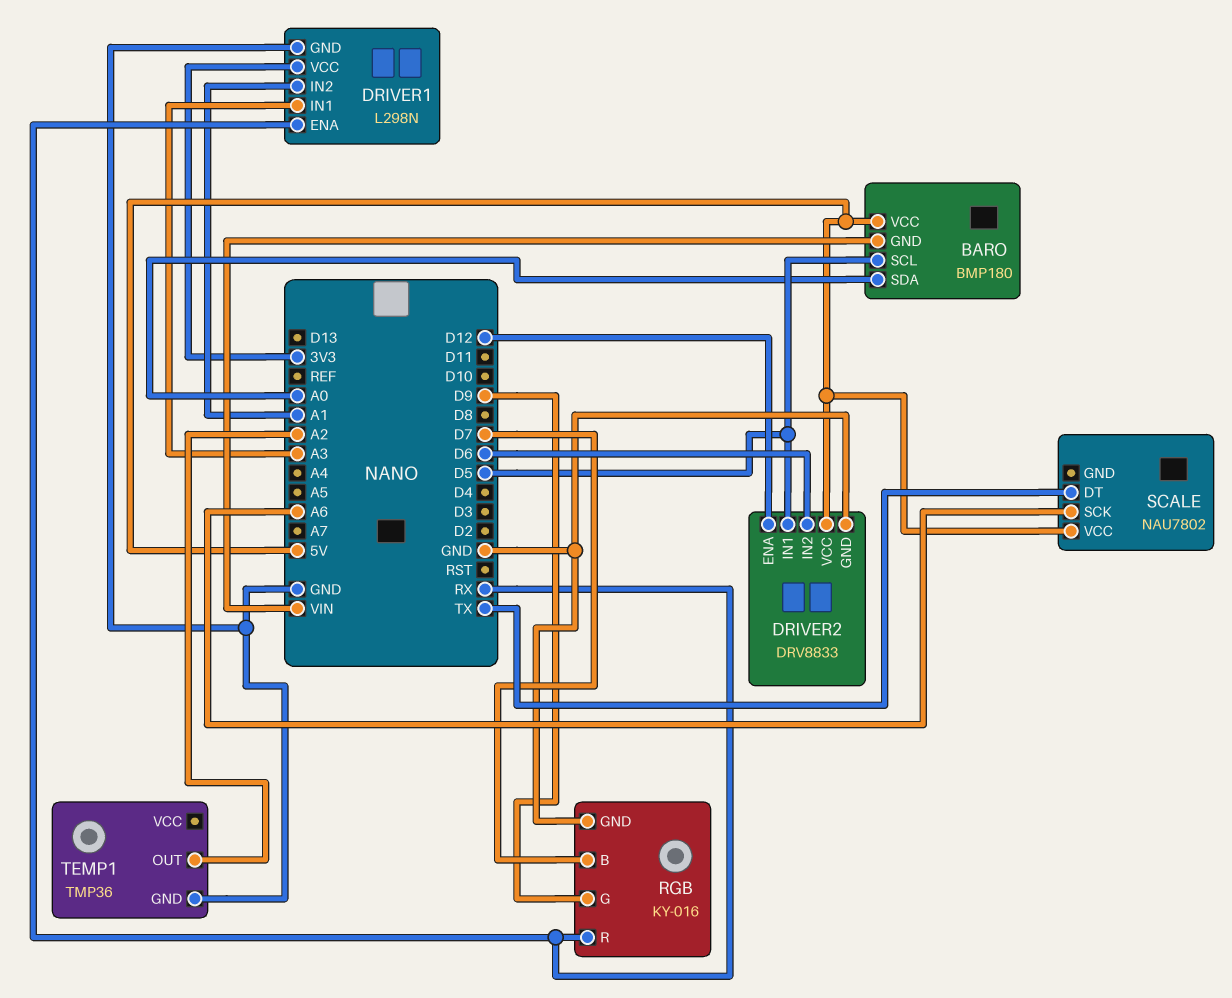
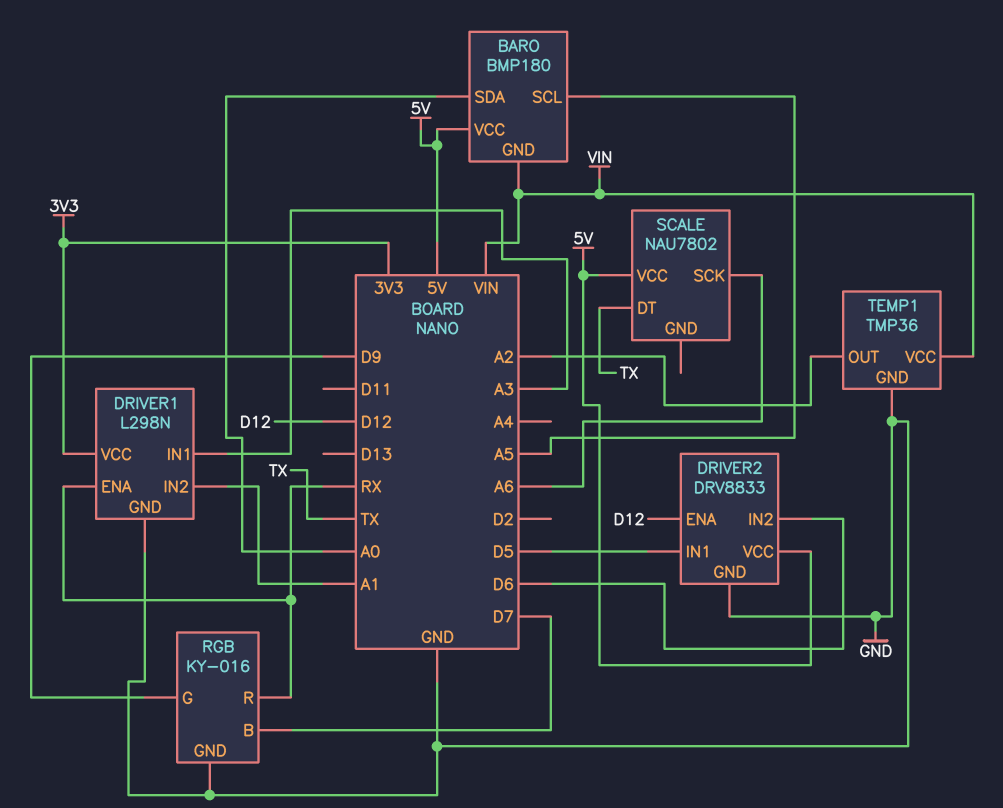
BARO pin SCL: D5 -> A5
TEMP1 pin VCC: none -> VIN

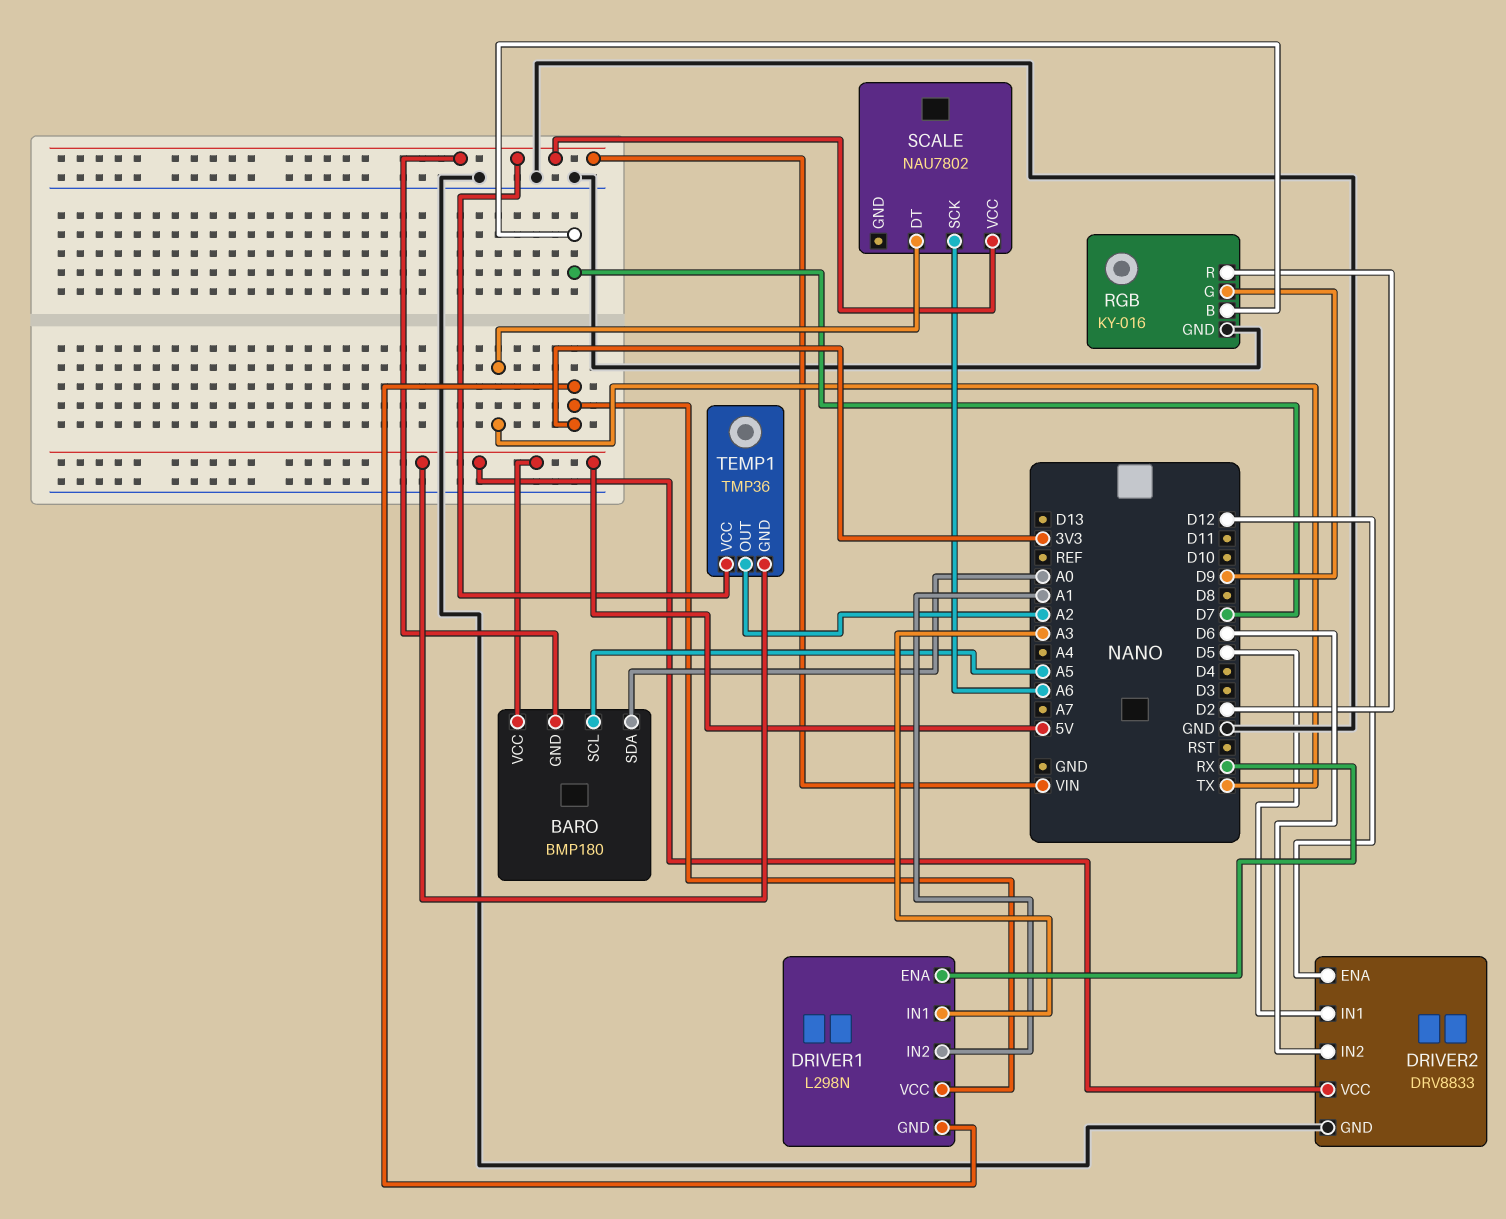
DRIVER1 pin GND: GND -> 3V3
RGB pin R: RX -> D2
SCALE pin VCC: 5V -> VIN
TEMP1 pin GND: GND -> 5V

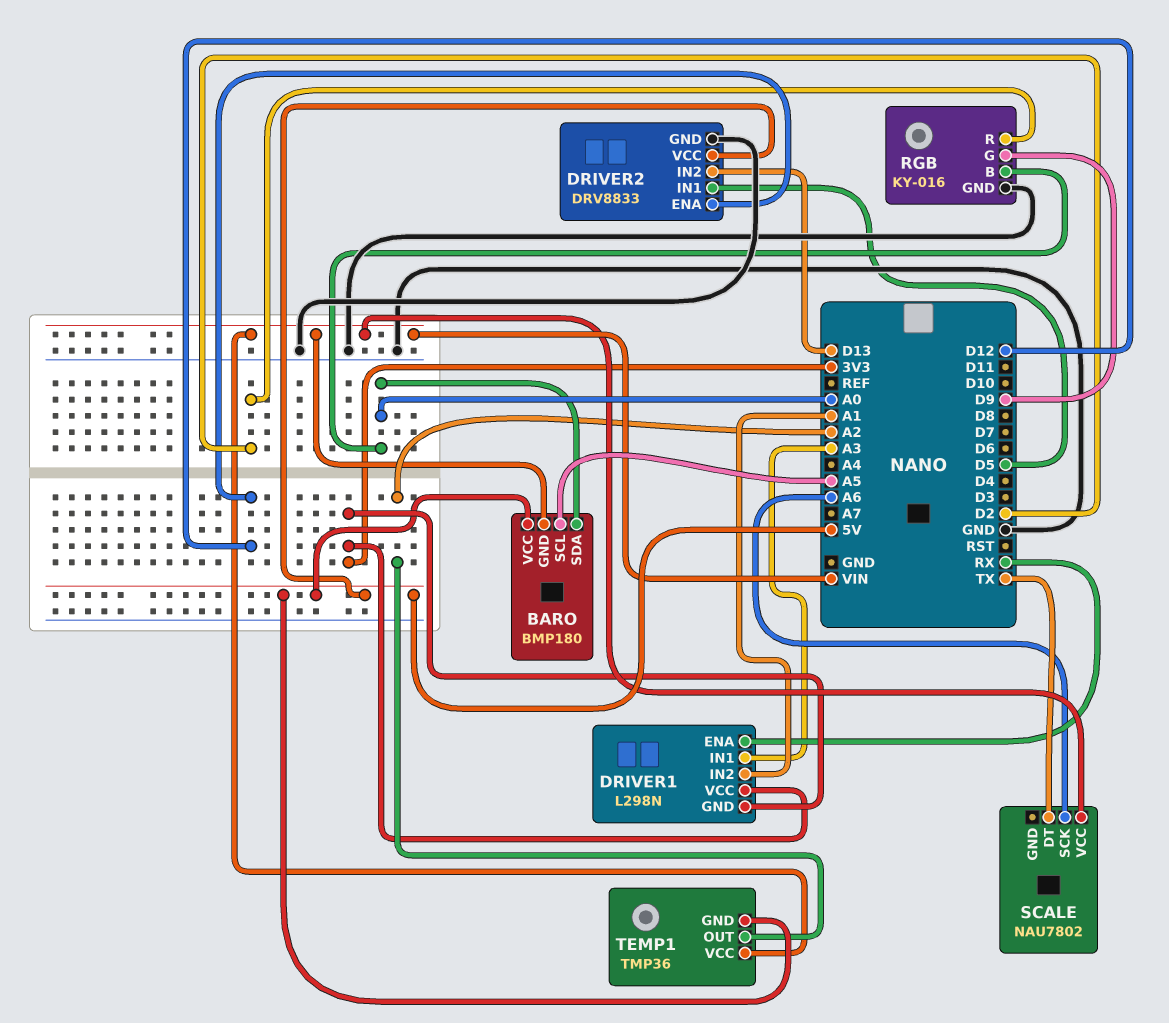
DRIVER2 pin IN2: D6 -> D13
RGB pin B: D7 -> A0

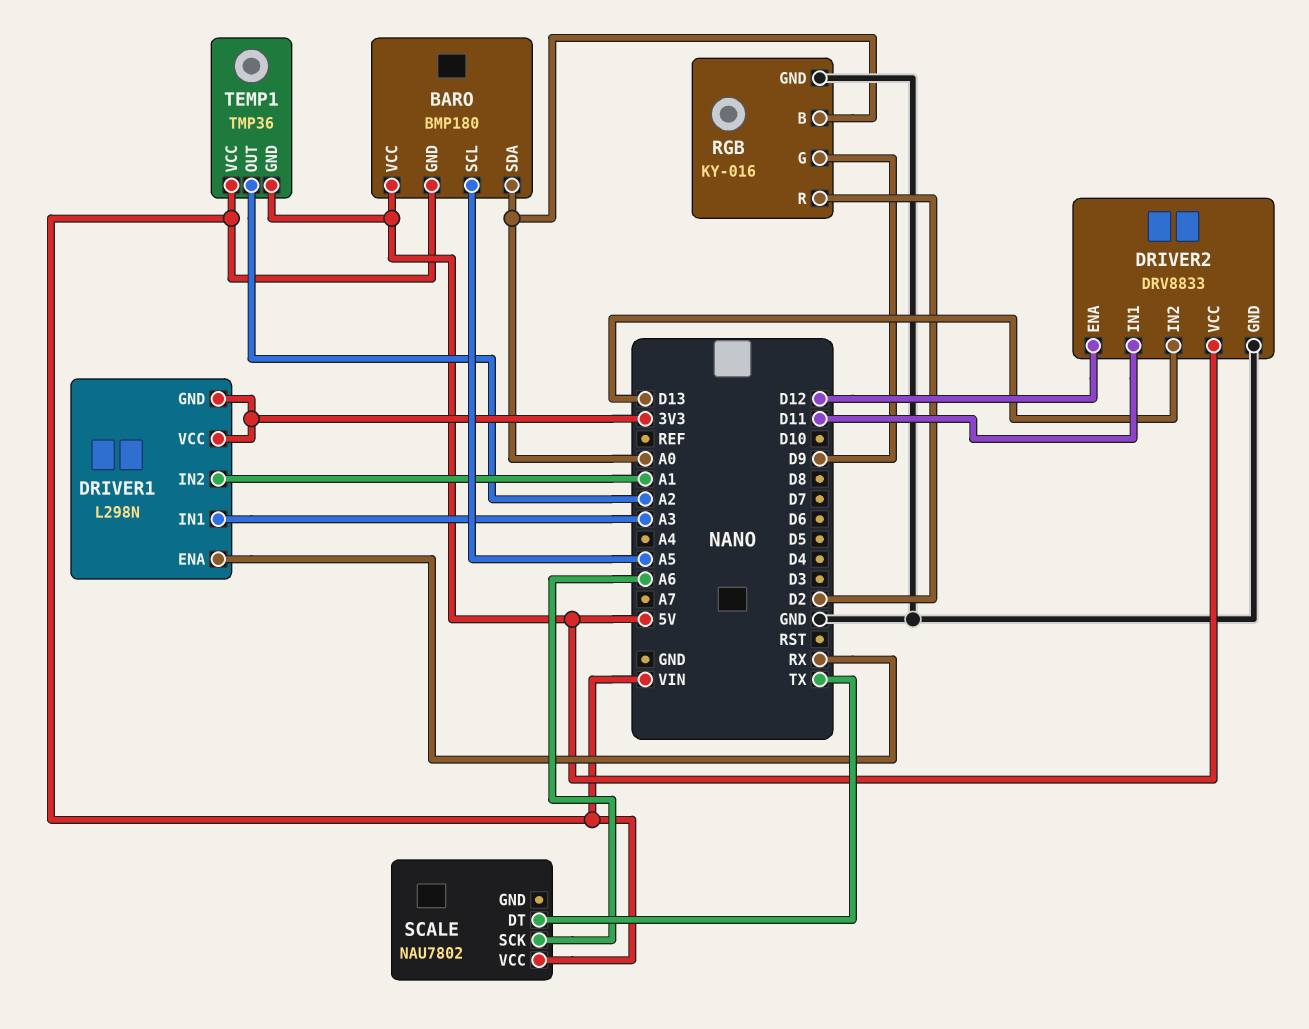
DRIVER2 pin IN1: D5 -> D11

